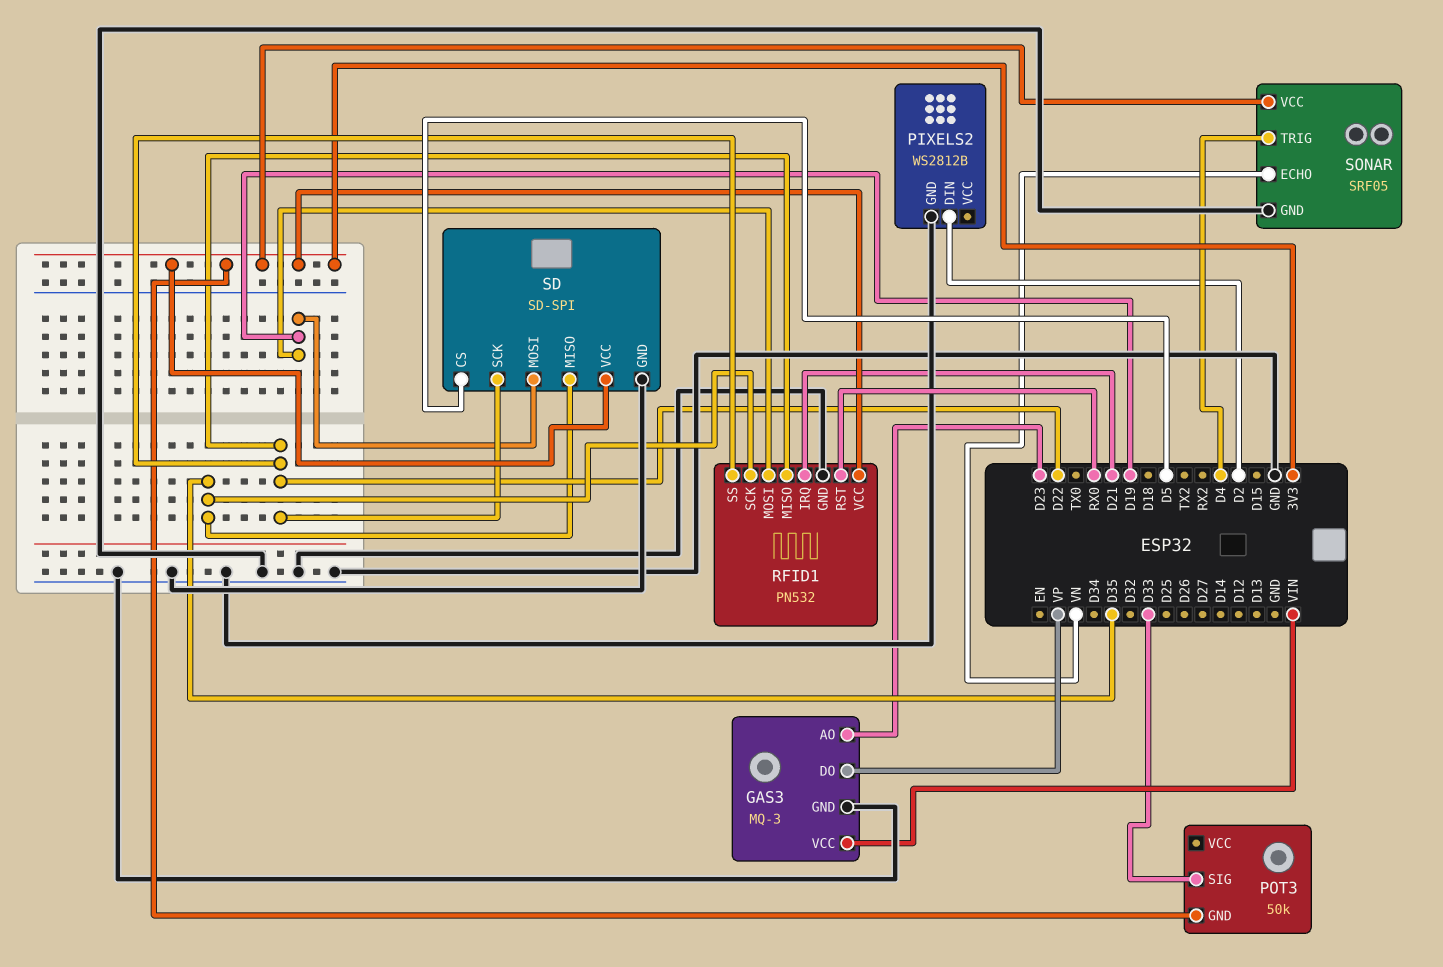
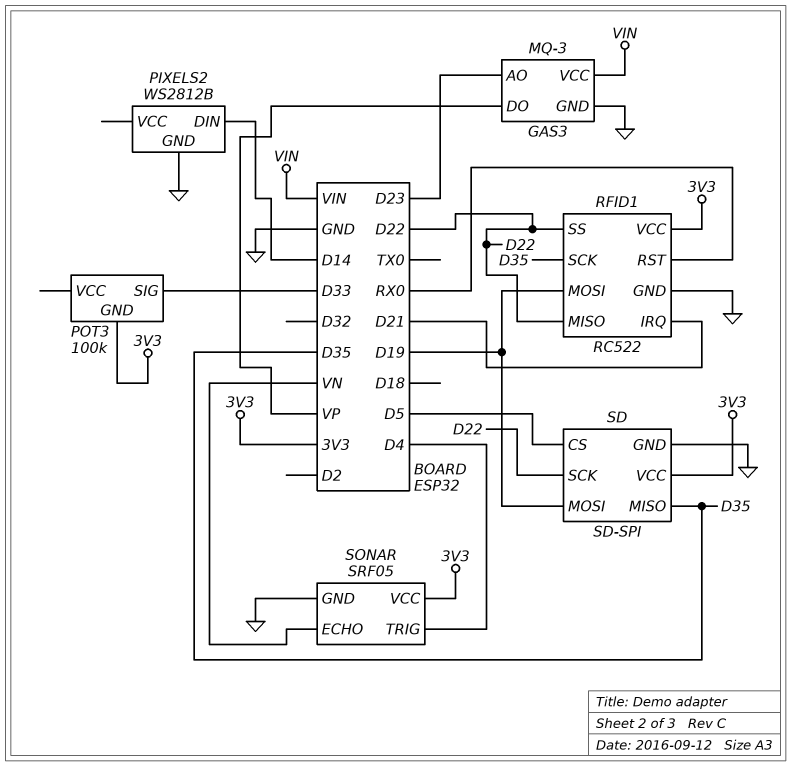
PIXELS2 pin DIN: D2 -> D14
POT3: 50k -> 100k
RFID1: PN532 -> RC522

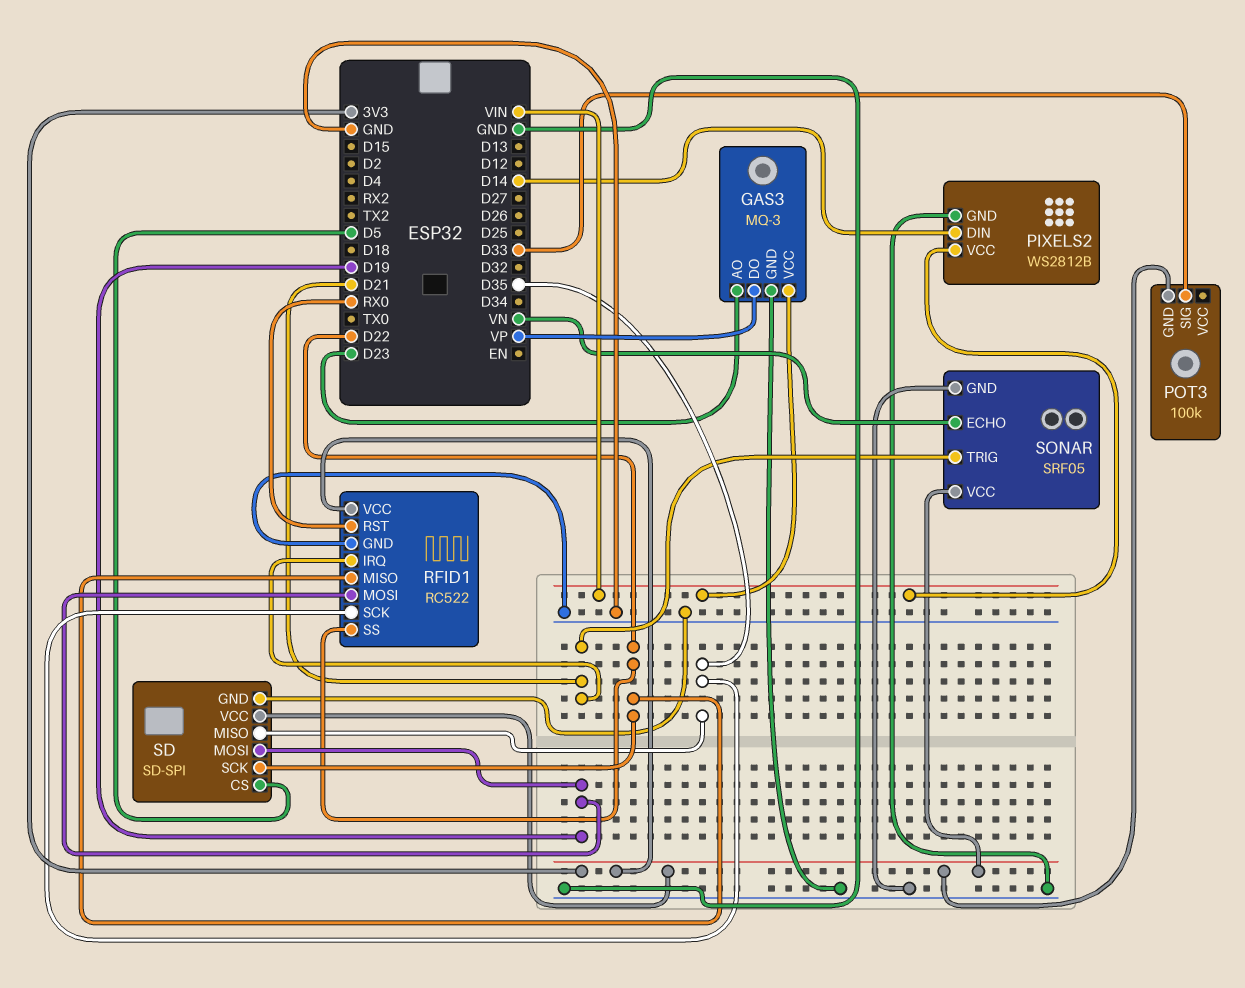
PIXELS2 pin VCC: none -> VIN
SONAR pin TRIG: D4 -> D21

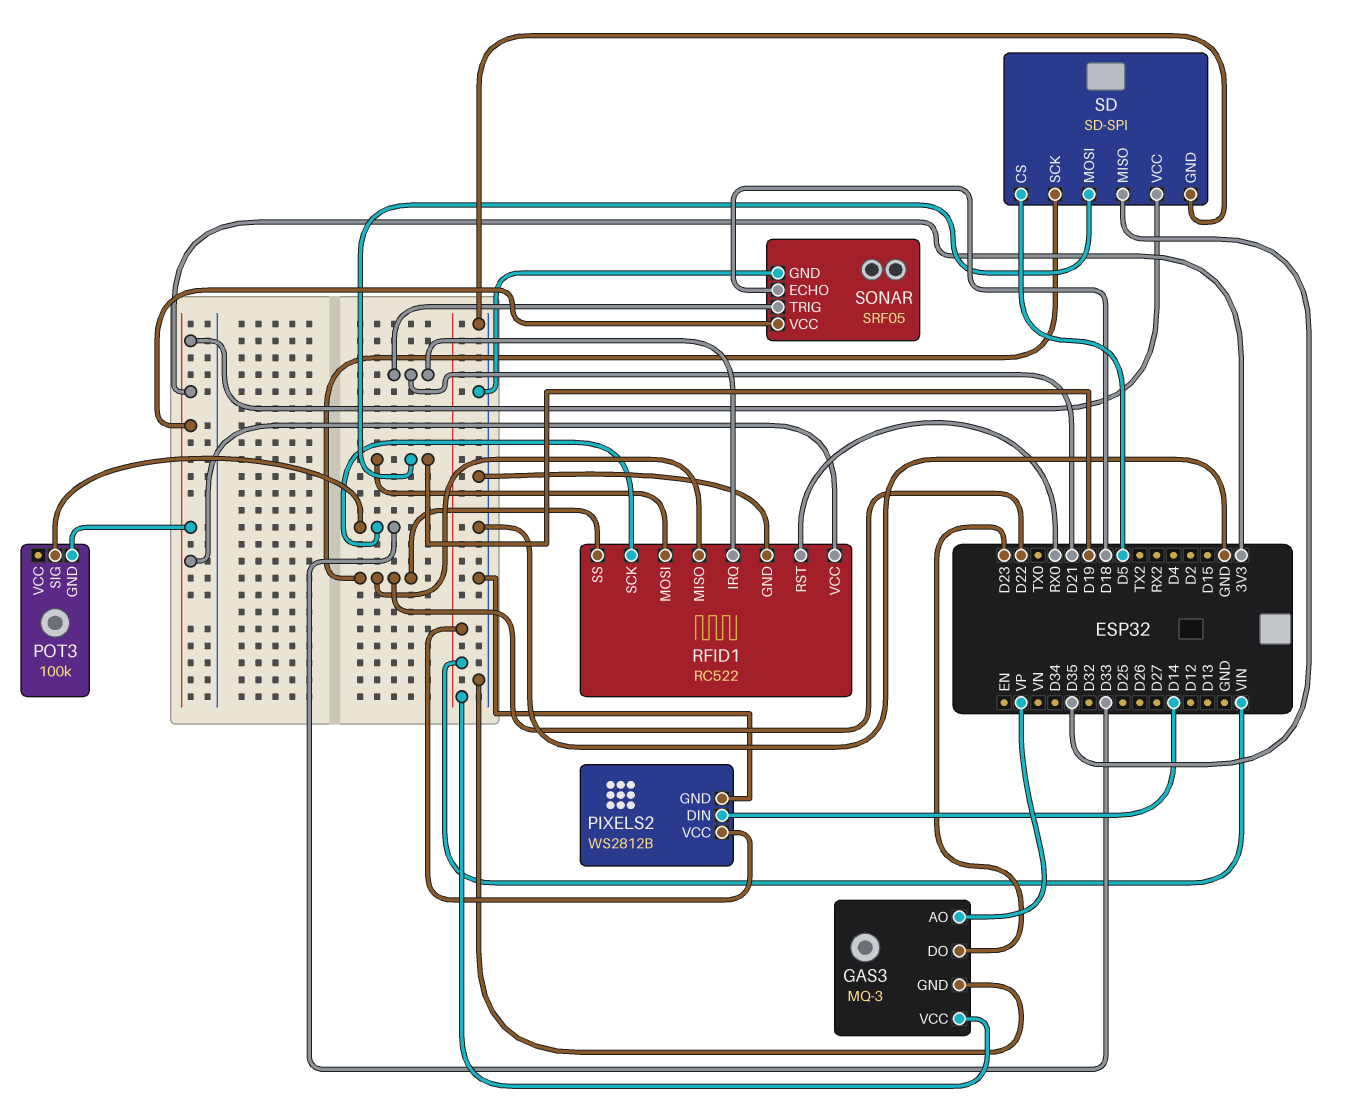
GAS3 pin AO: D23 -> VP
GAS3 pin DO: VP -> D23
RFID1 pin SCK: D35 -> D33
SONAR pin ECHO: VN -> D18

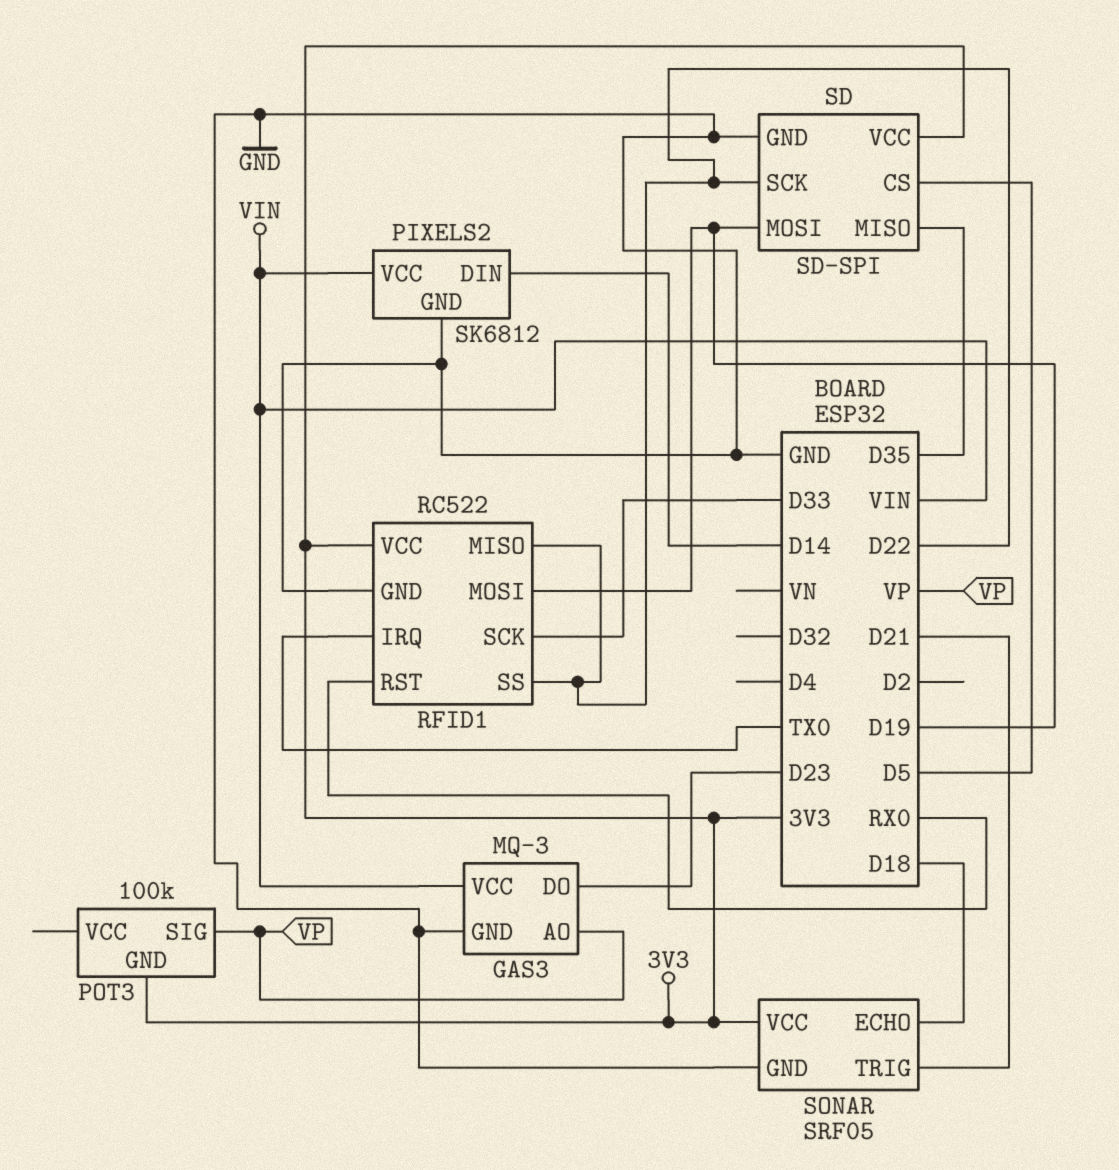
PIXELS2: WS2812B -> SK6812
POT3 pin SIG: D33 -> VP
RFID1 pin IRQ: D21 -> TX0

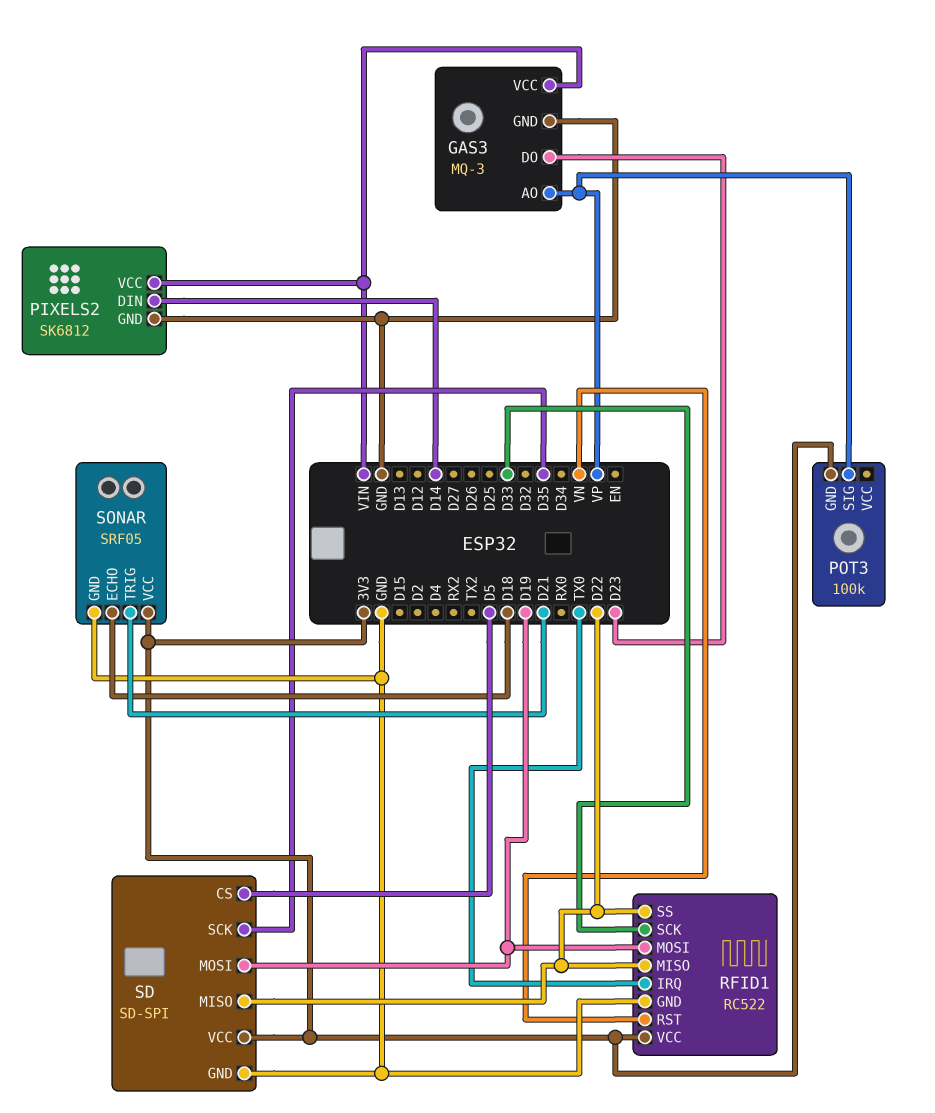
RFID1 pin RST: RX0 -> VN
SD pin MISO: D35 -> D22
SD pin SCK: D22 -> D35

